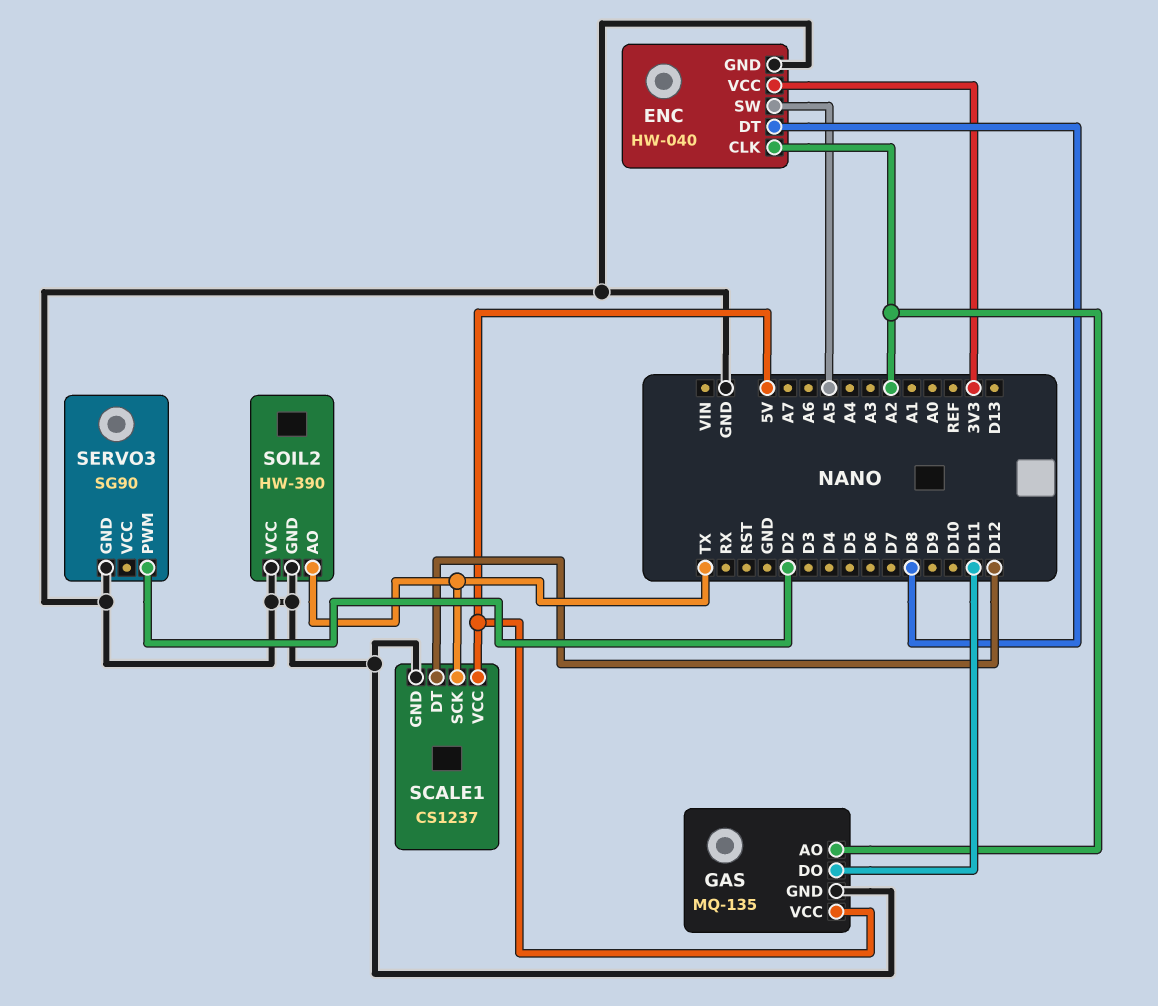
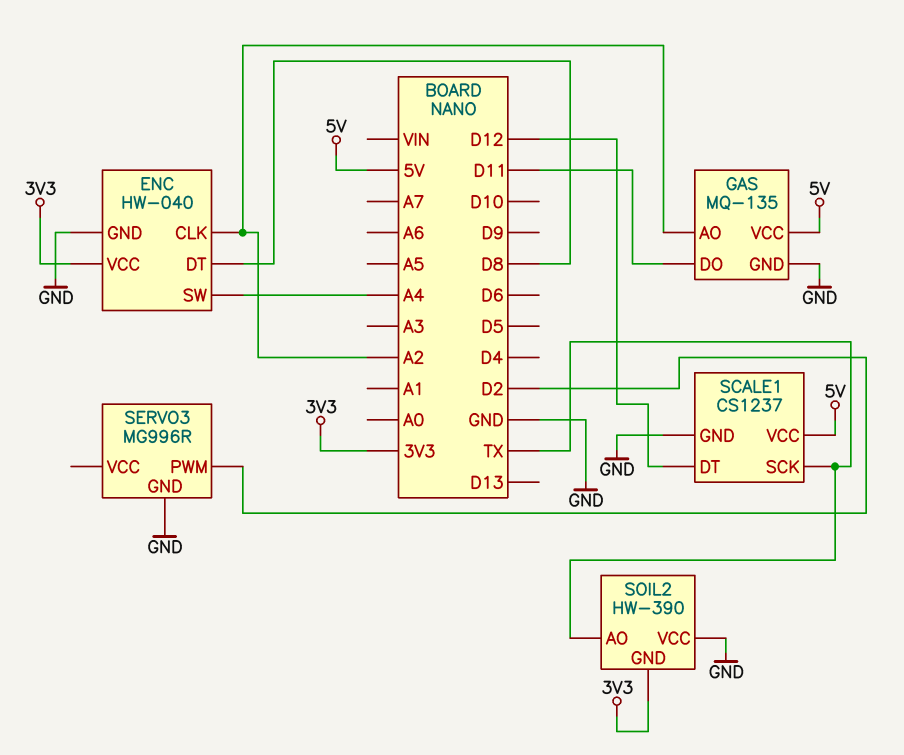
ENC pin SW: A5 -> A4
SERVO3: SG90 -> MG996R
SOIL2 pin GND: GND -> 3V3

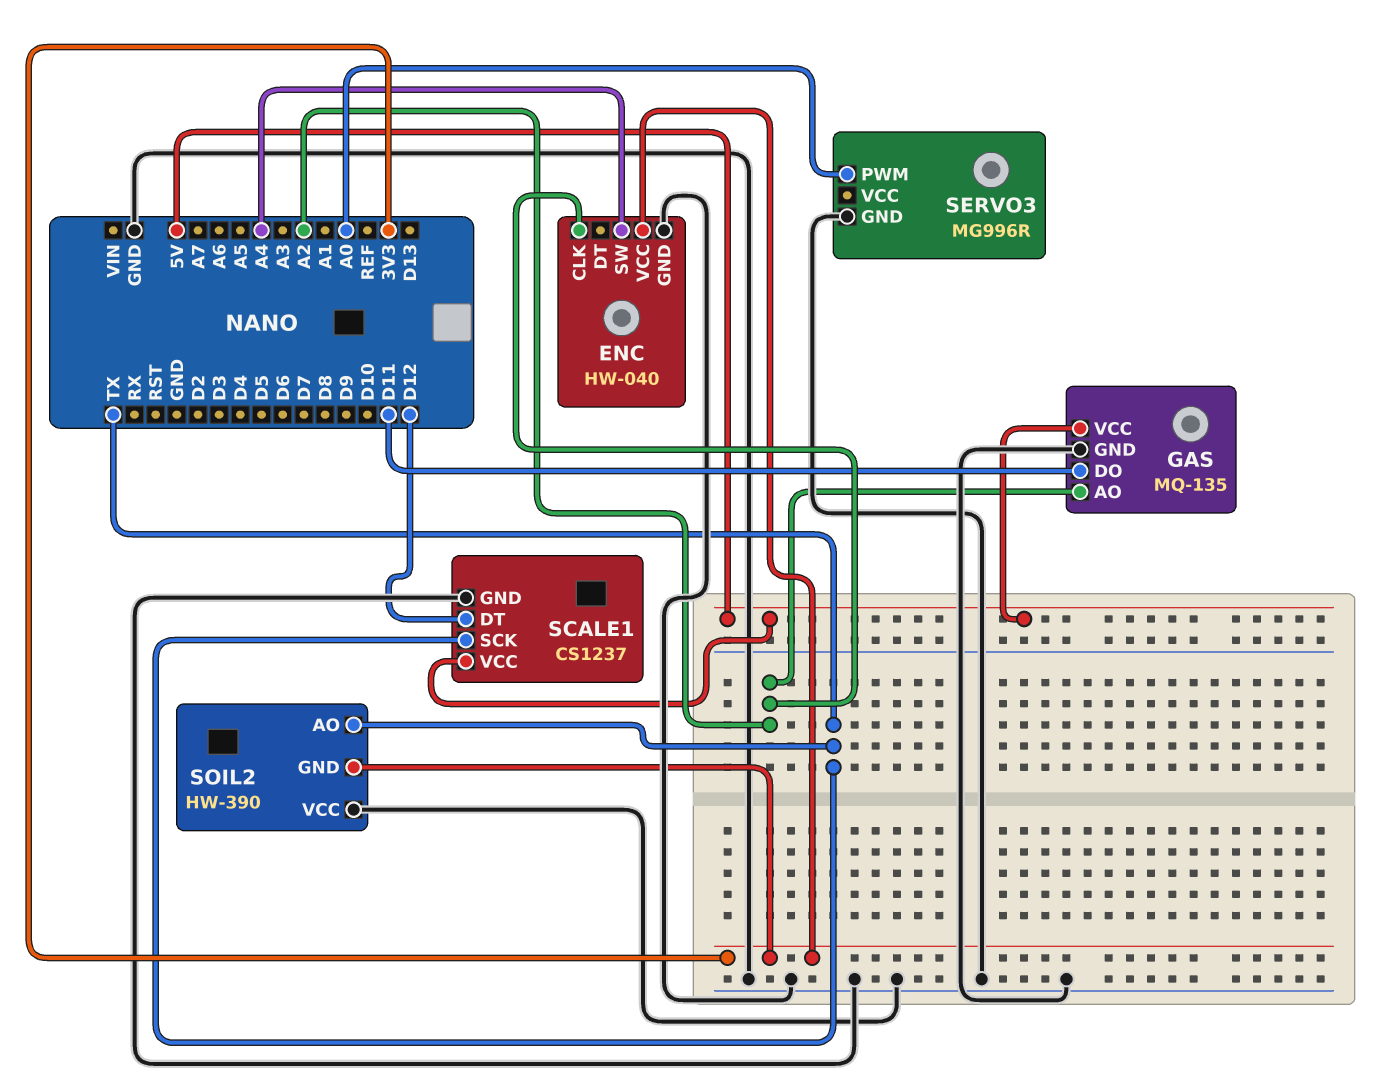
ENC pin DT: D8 -> none
SERVO3 pin PWM: D2 -> A0

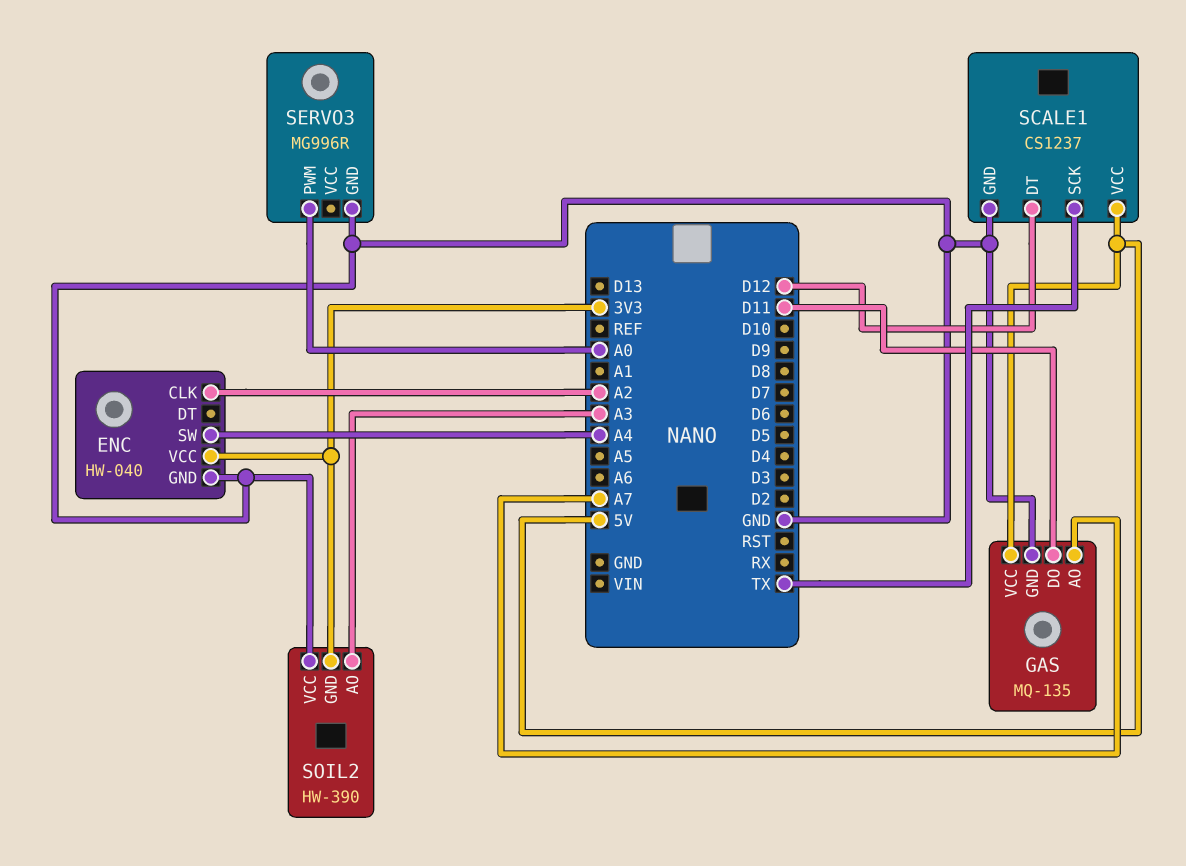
GAS pin AO: A2 -> A7
SOIL2 pin AO: TX -> A3

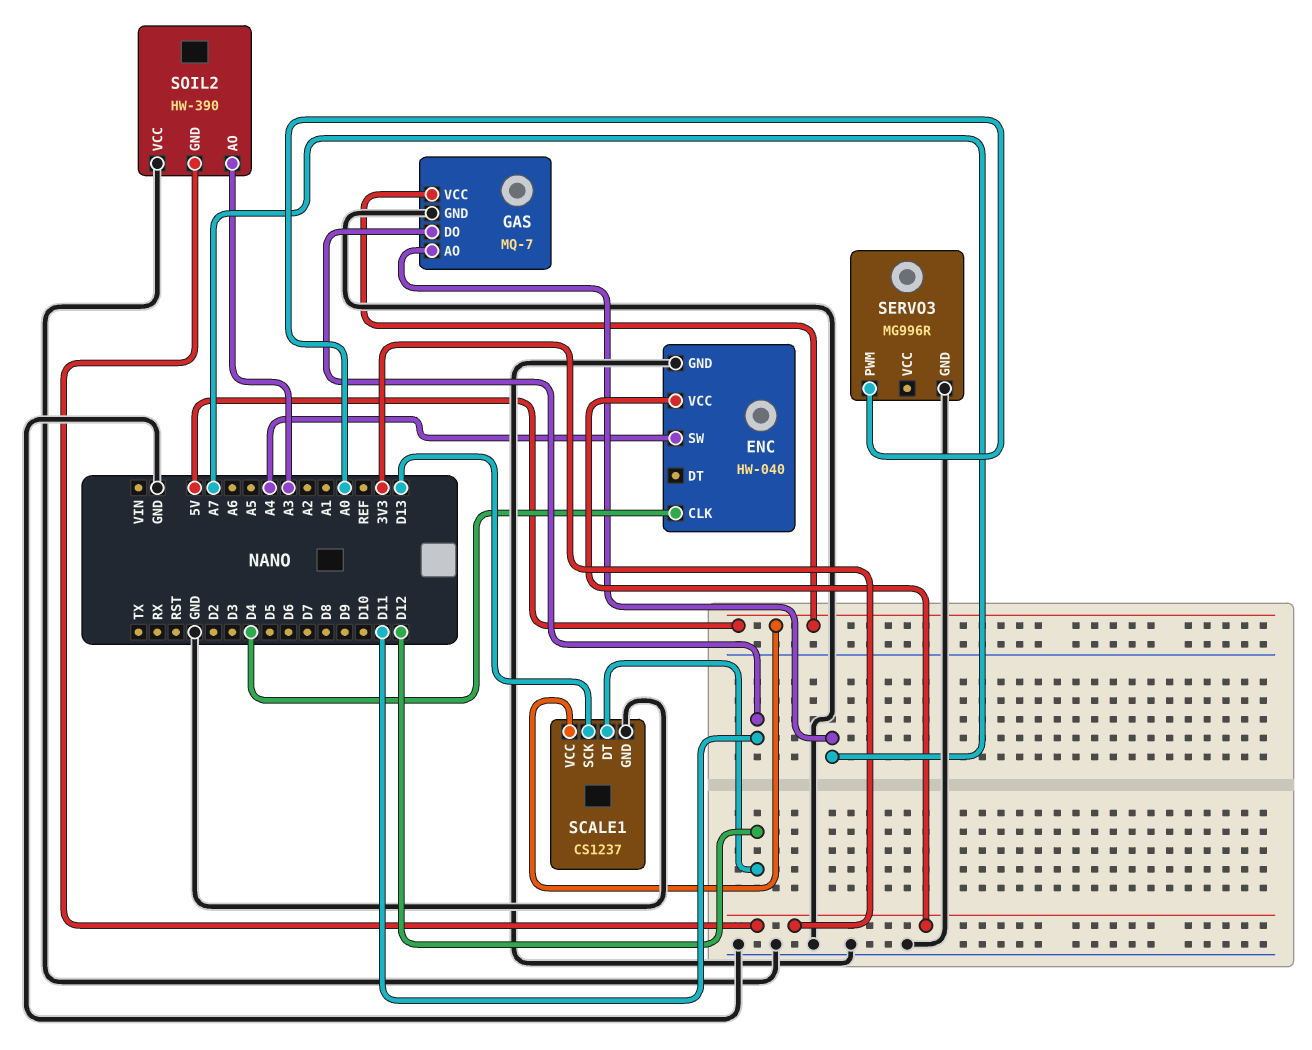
ENC pin CLK: A2 -> D4
GAS: MQ-135 -> MQ-7
SCALE1 pin SCK: TX -> D13

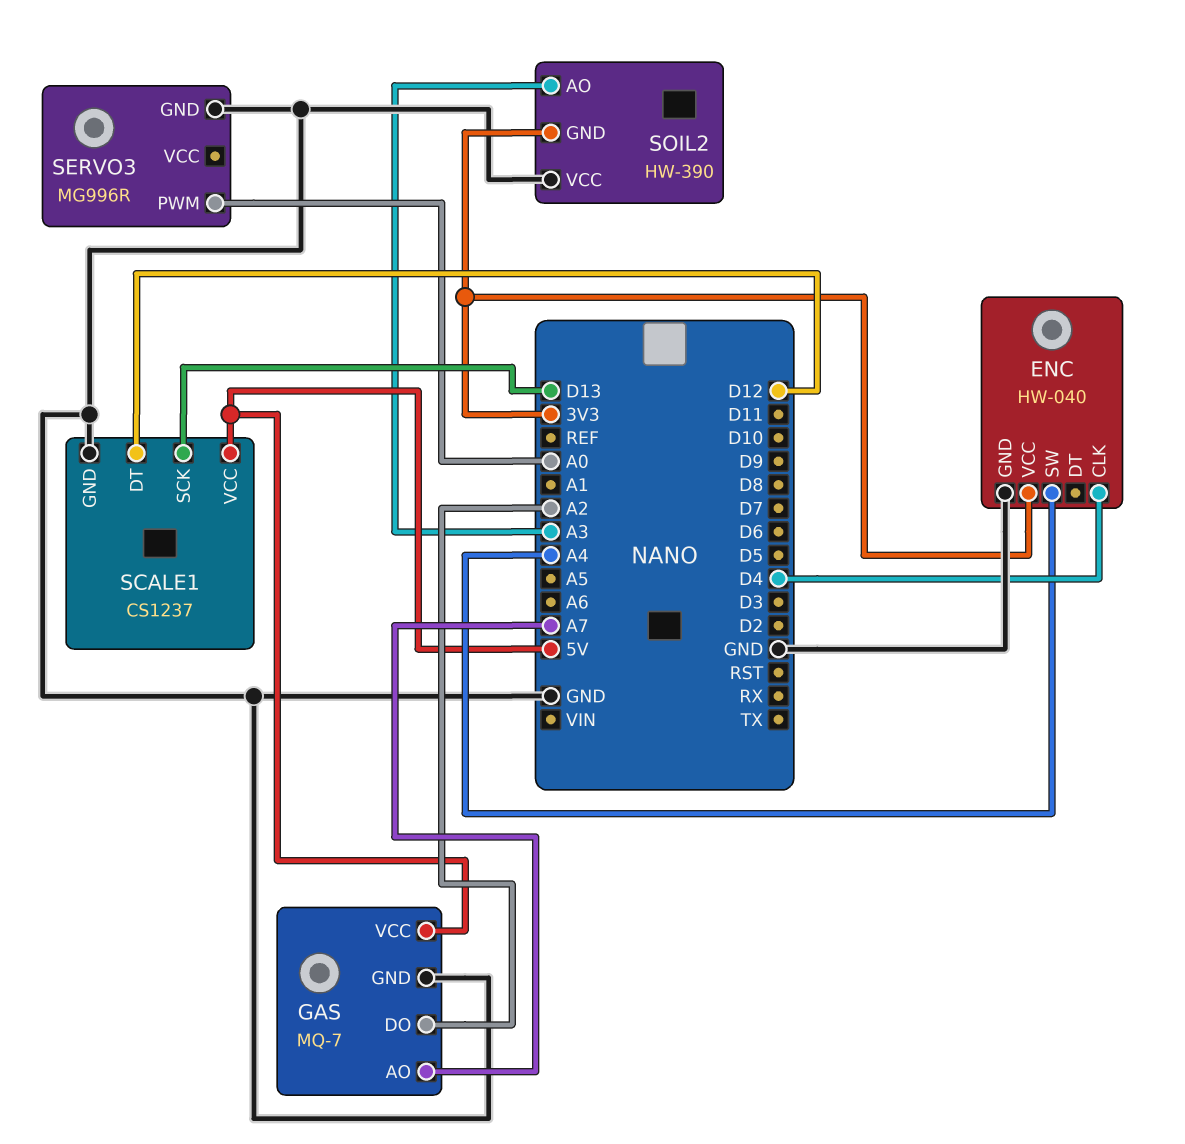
GAS pin DO: D11 -> A2

